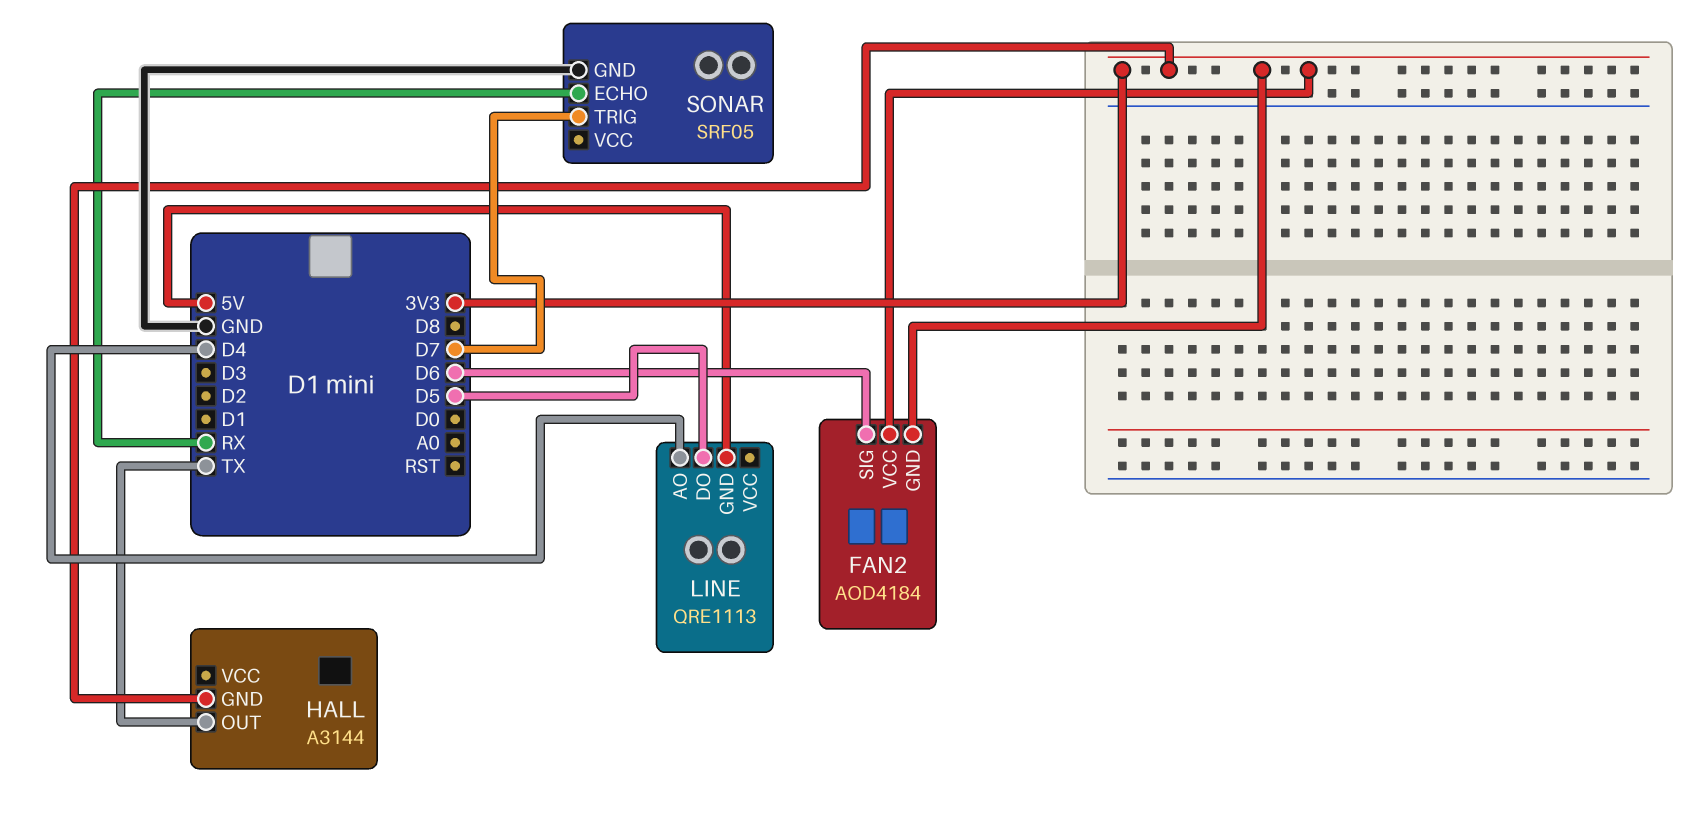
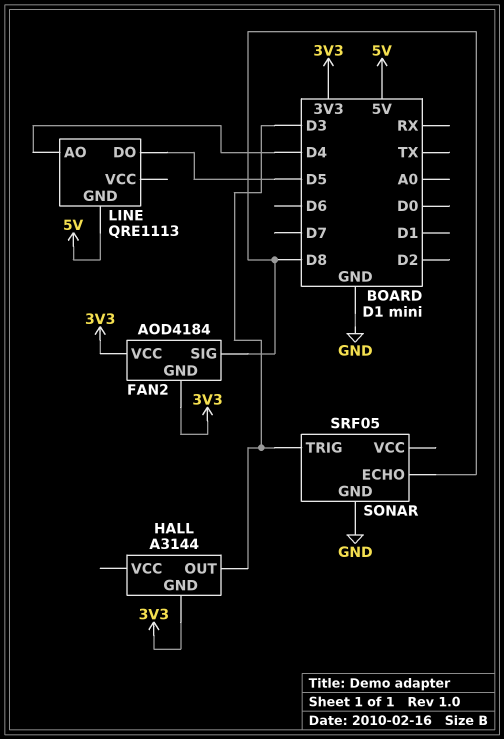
FAN2 pin SIG: D6 -> D8
HALL pin OUT: TX -> D3
SONAR pin ECHO: RX -> D8
SONAR pin TRIG: D7 -> D3

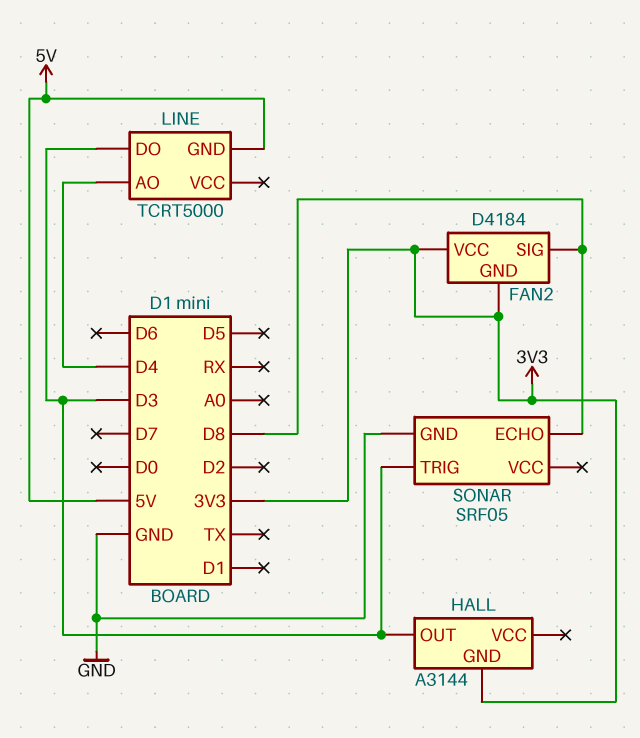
FAN2: AOD4184 -> D4184
LINE: QRE1113 -> TCRT5000
LINE pin DO: D5 -> D3

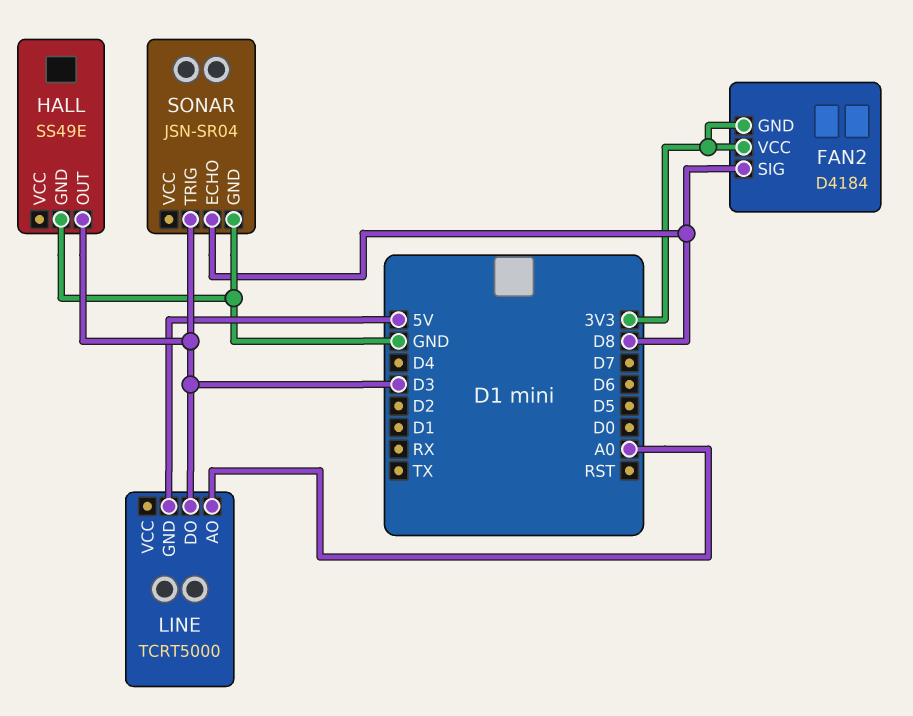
HALL: A3144 -> SS49E
HALL pin GND: 3V3 -> GND
LINE pin AO: D4 -> A0
SONAR: SRF05 -> JSN-SR04

